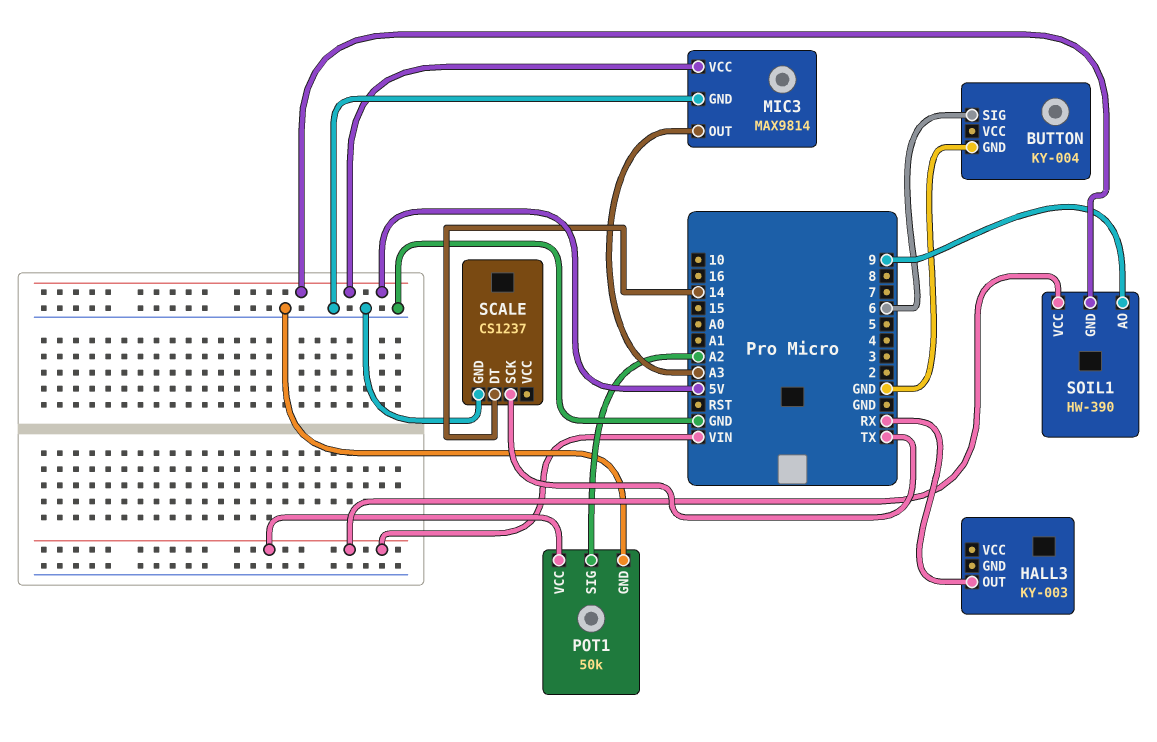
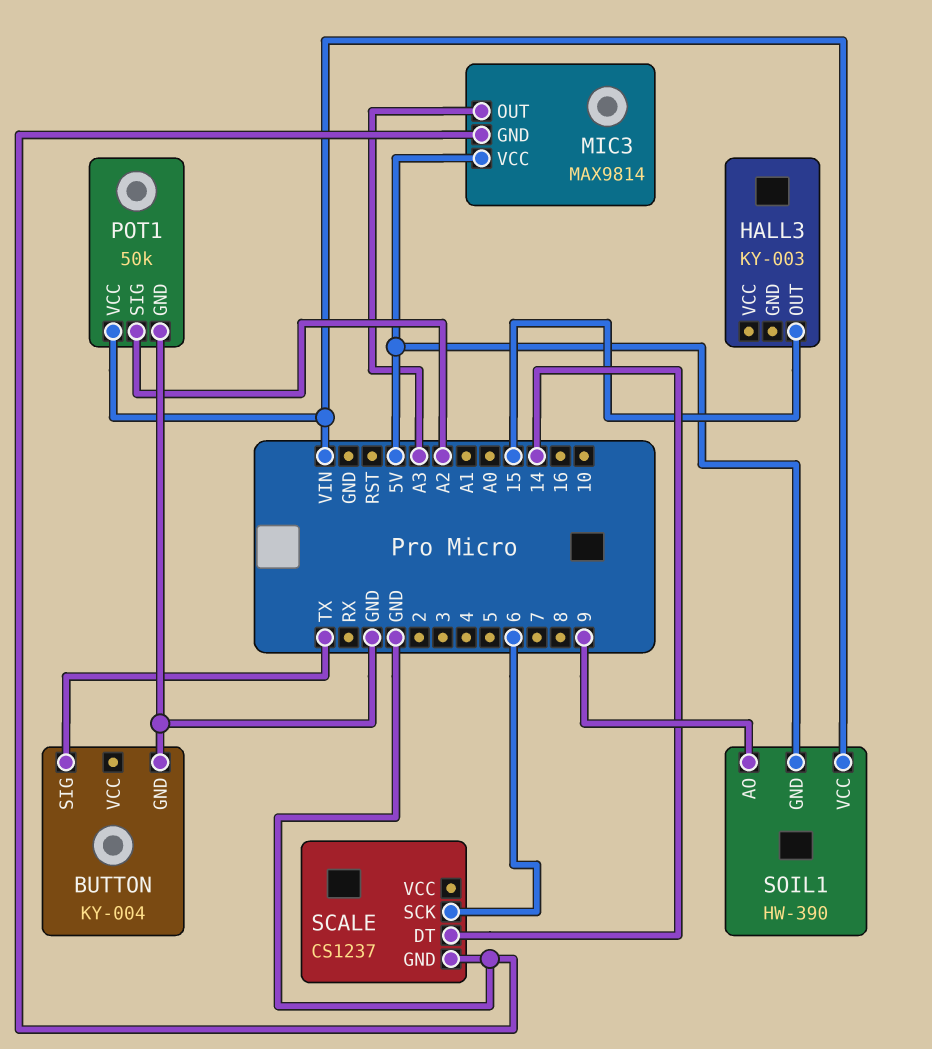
BUTTON pin SIG: 6 -> TX
HALL3 pin OUT: RX -> 15
SCALE pin SCK: TX -> 6

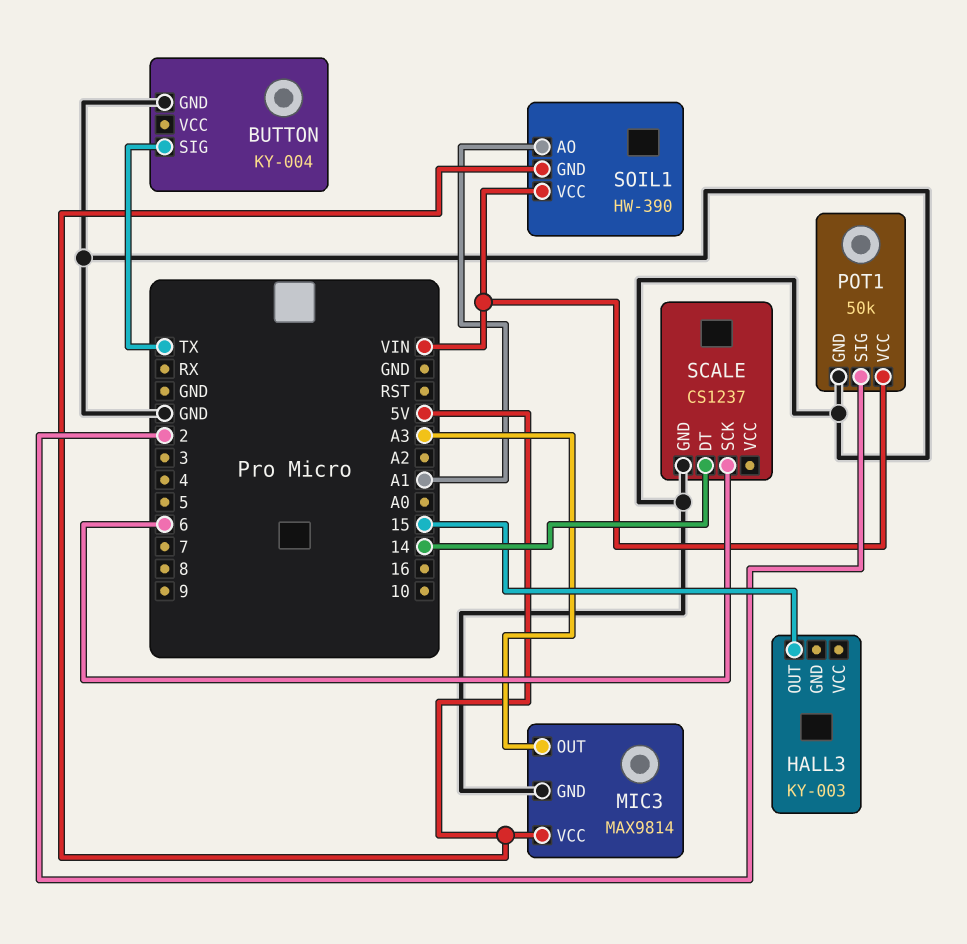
POT1 pin SIG: A2 -> 2
SOIL1 pin AO: 9 -> A1

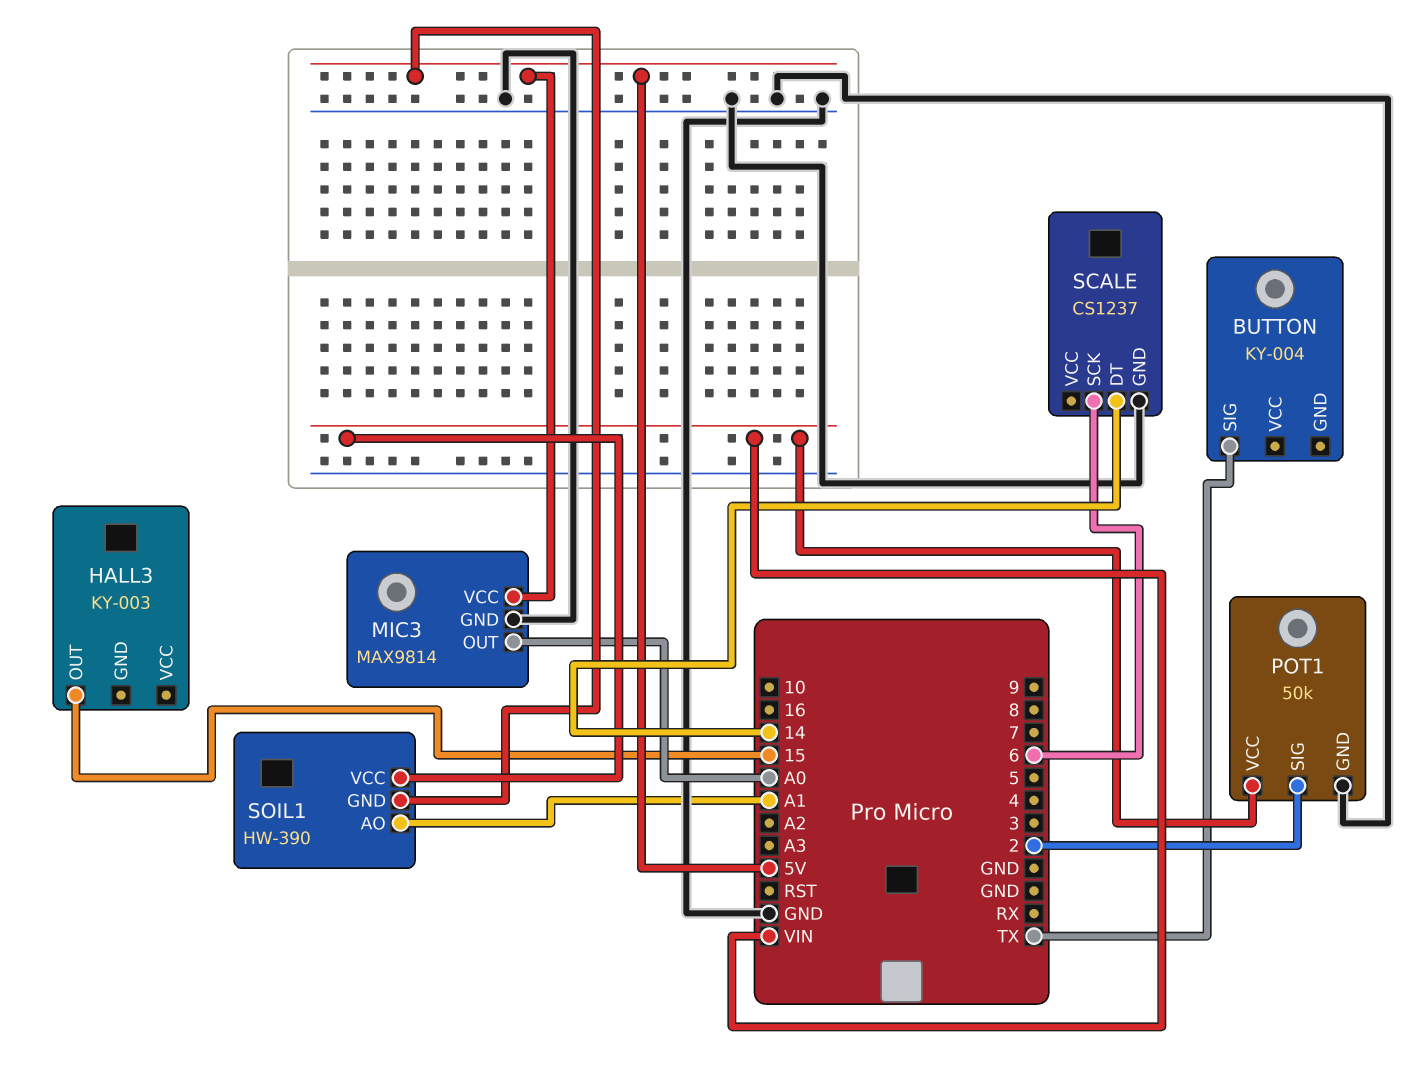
BUTTON pin GND: GND -> none
MIC3 pin OUT: A3 -> A0

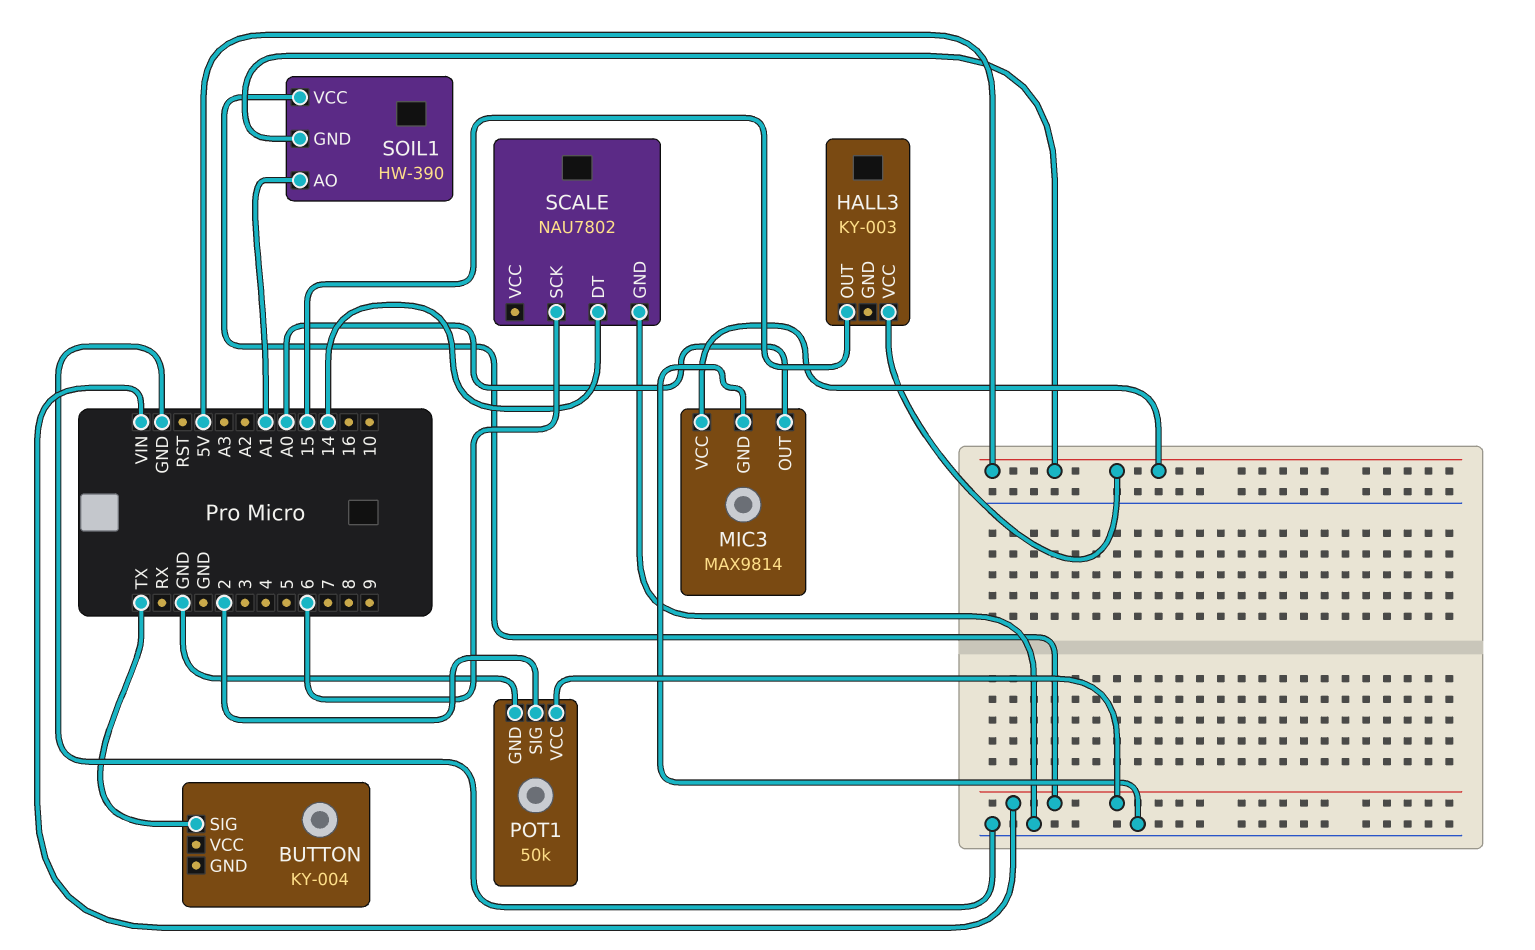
HALL3 pin VCC: none -> 5V
SCALE: CS1237 -> NAU7802

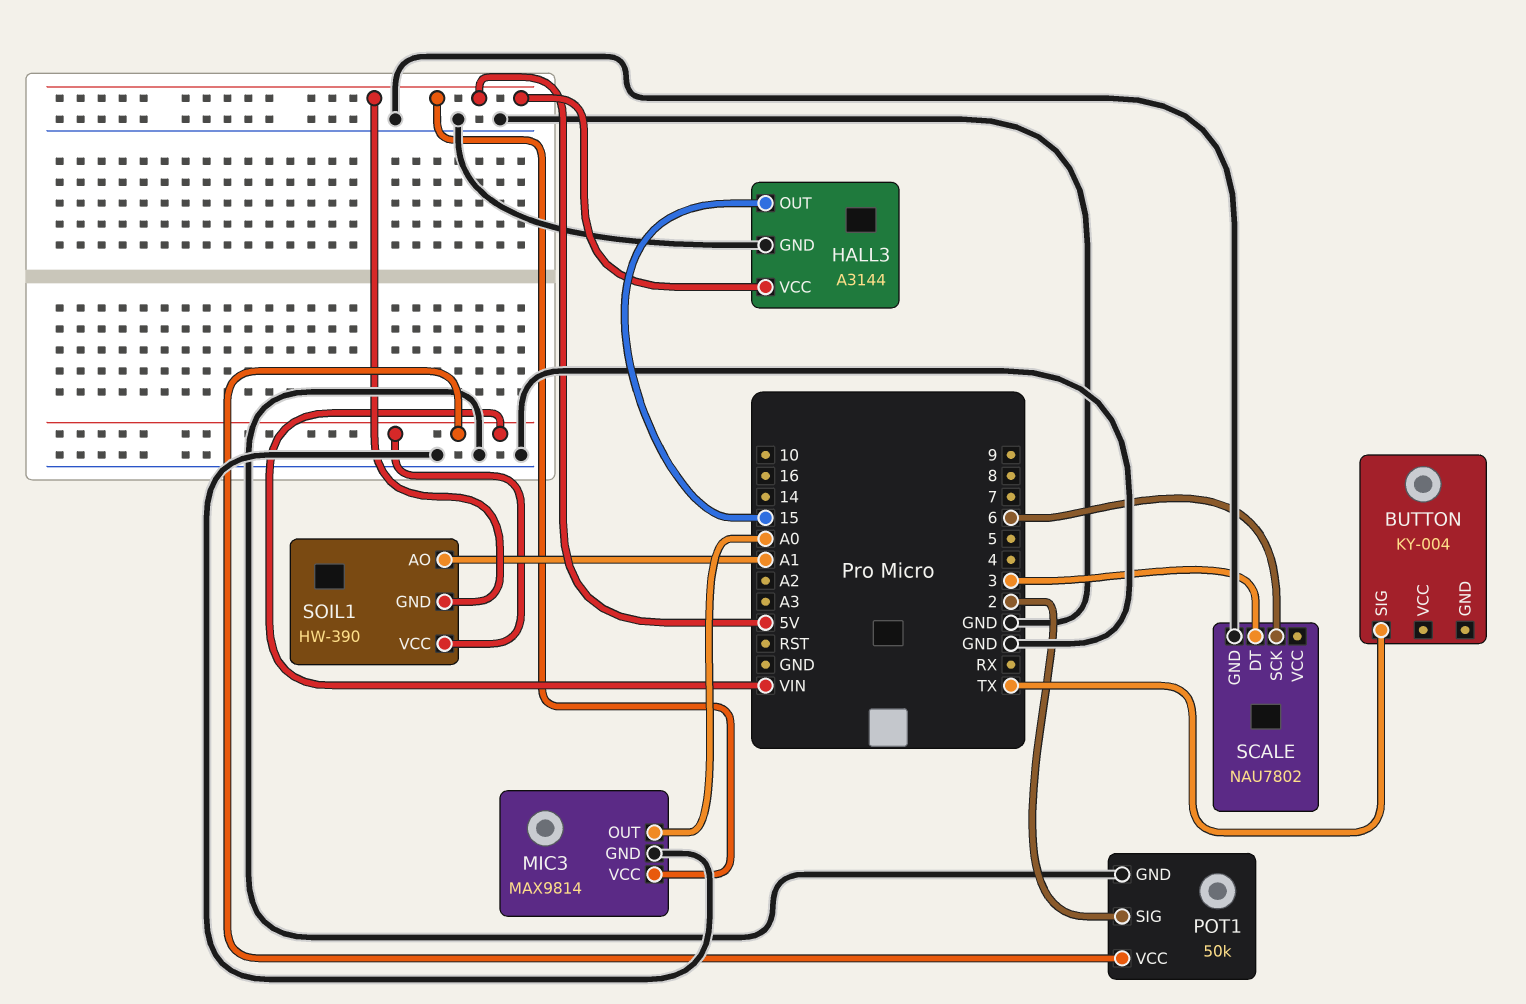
HALL3: KY-003 -> A3144
HALL3 pin GND: none -> GND
SCALE pin DT: 14 -> 3

